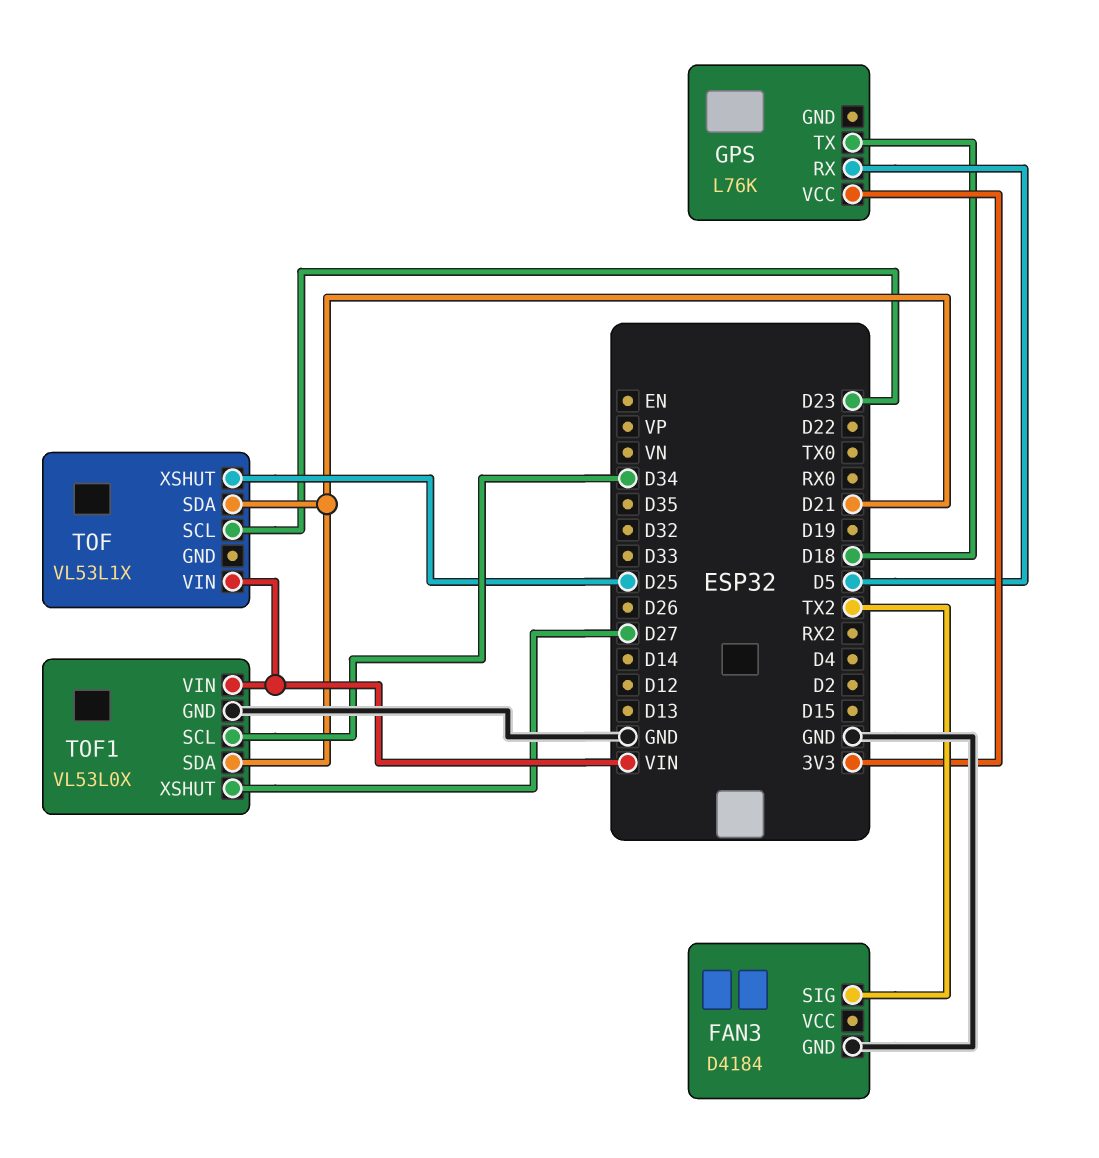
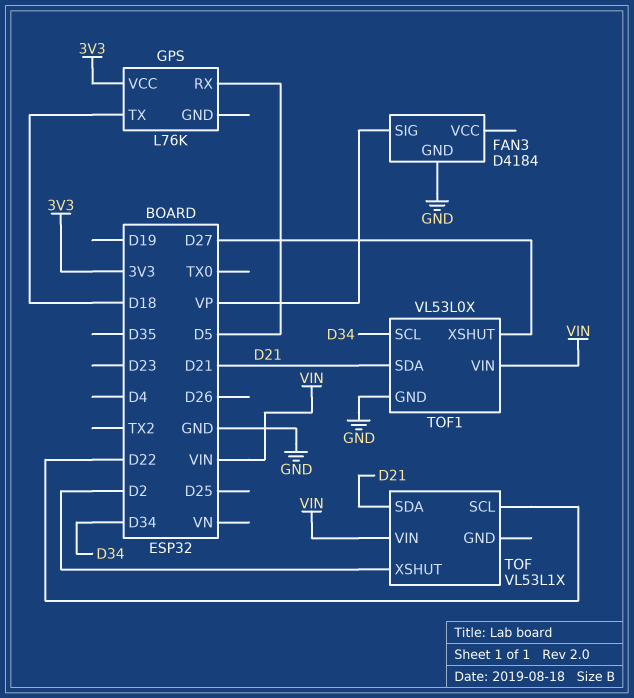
FAN3 pin SIG: TX2 -> VP
TOF pin SCL: D23 -> D22
TOF pin XSHUT: D25 -> D2

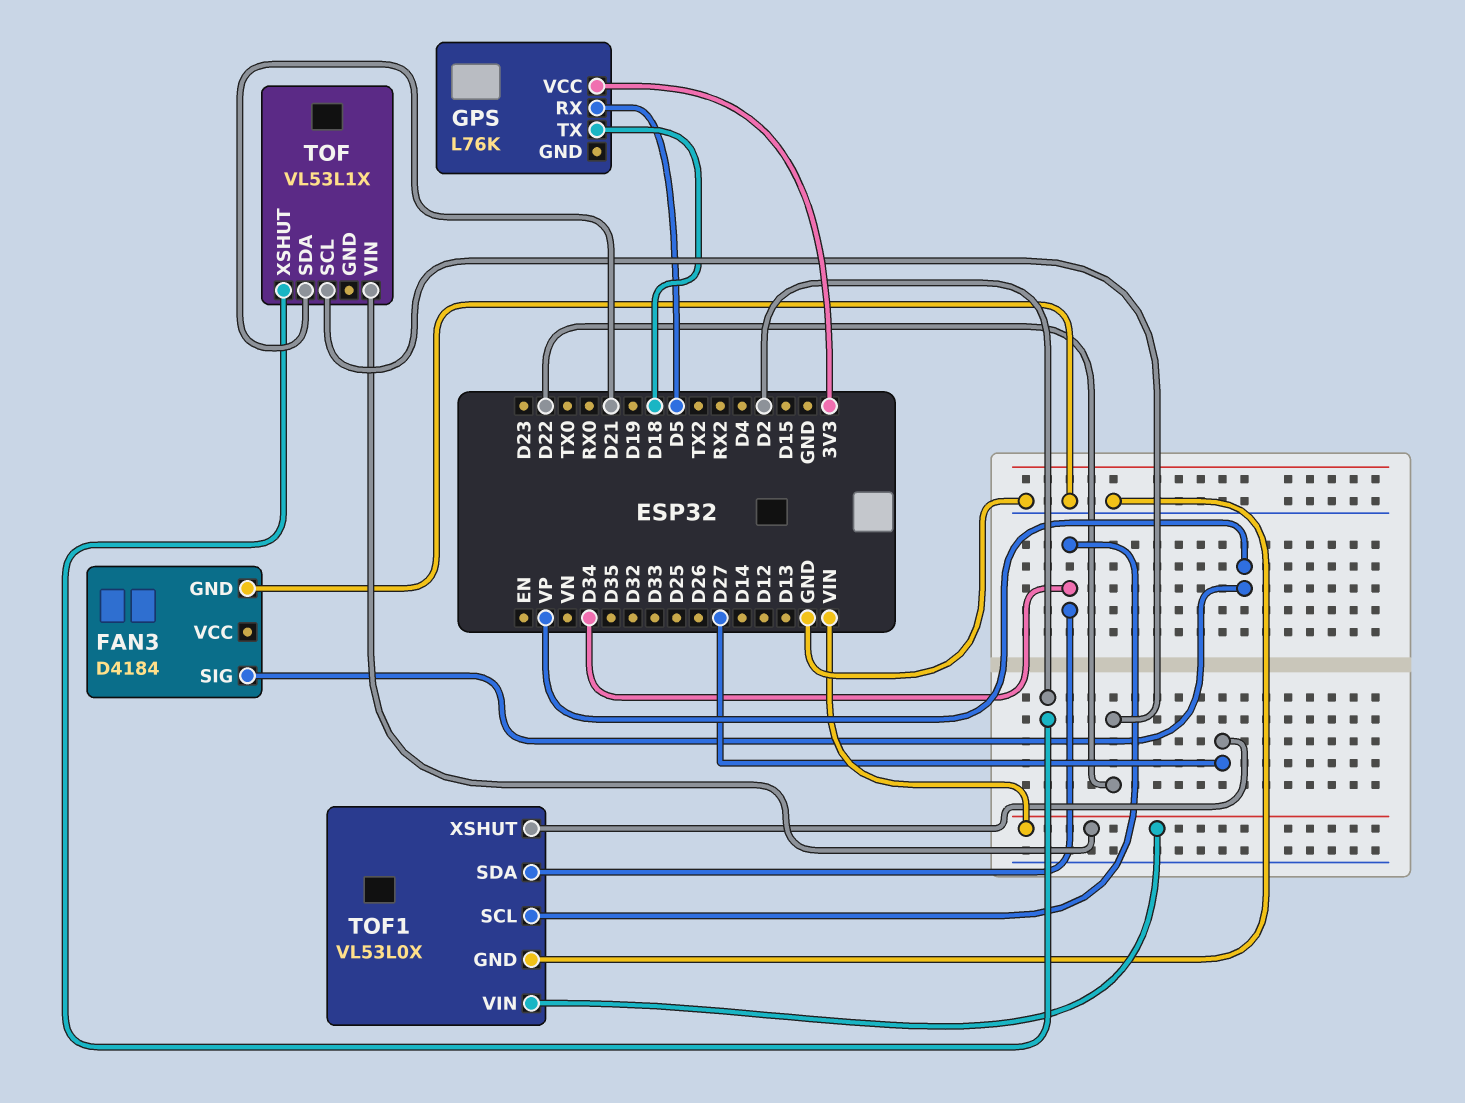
TOF1 pin SDA: D21 -> D34

